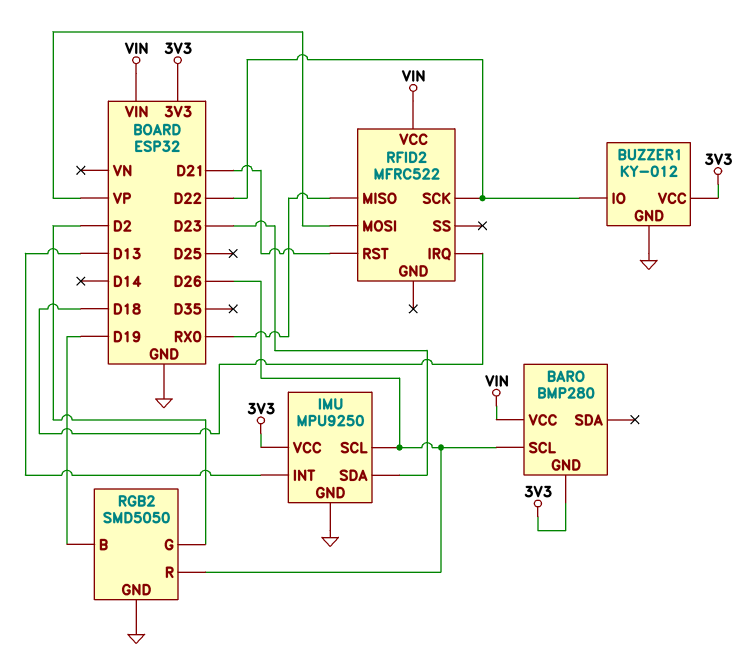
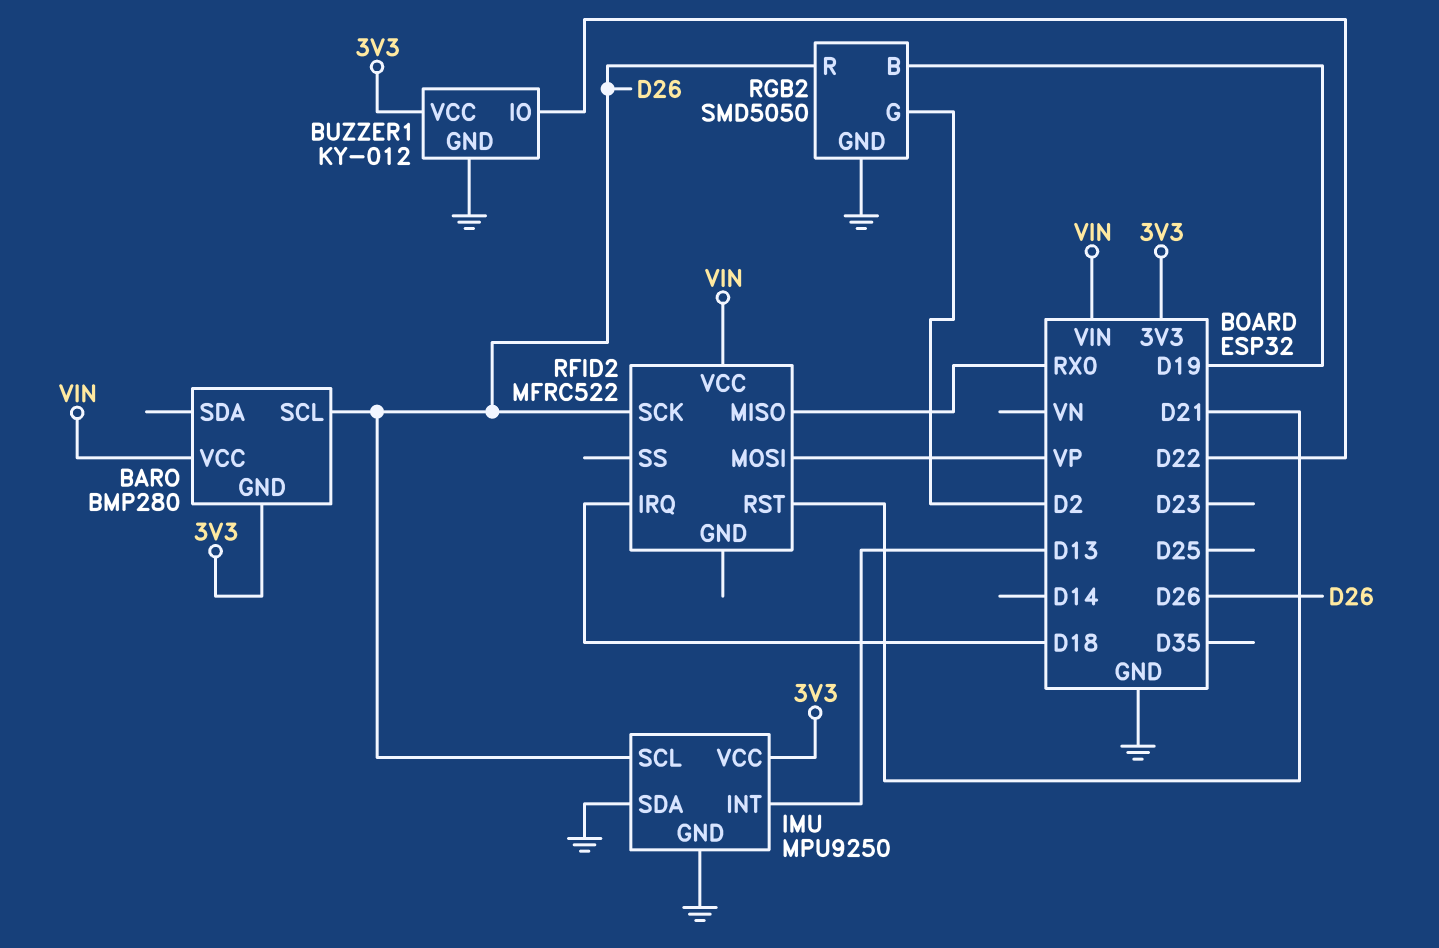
IMU pin SDA: D23 -> GND
RFID2 pin SCK: D22 -> D26

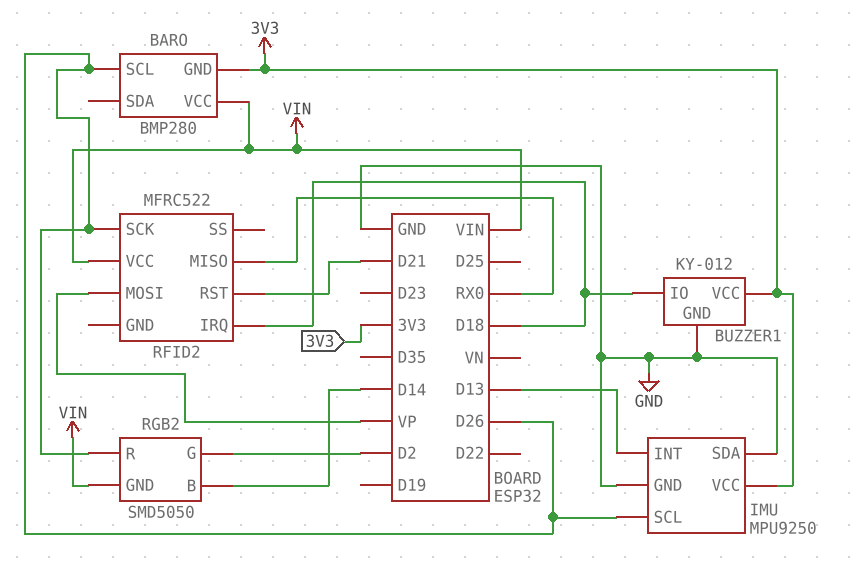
BUZZER1 pin IO: D22 -> D18
RGB2 pin B: D19 -> D14
RGB2 pin GND: GND -> VIN

